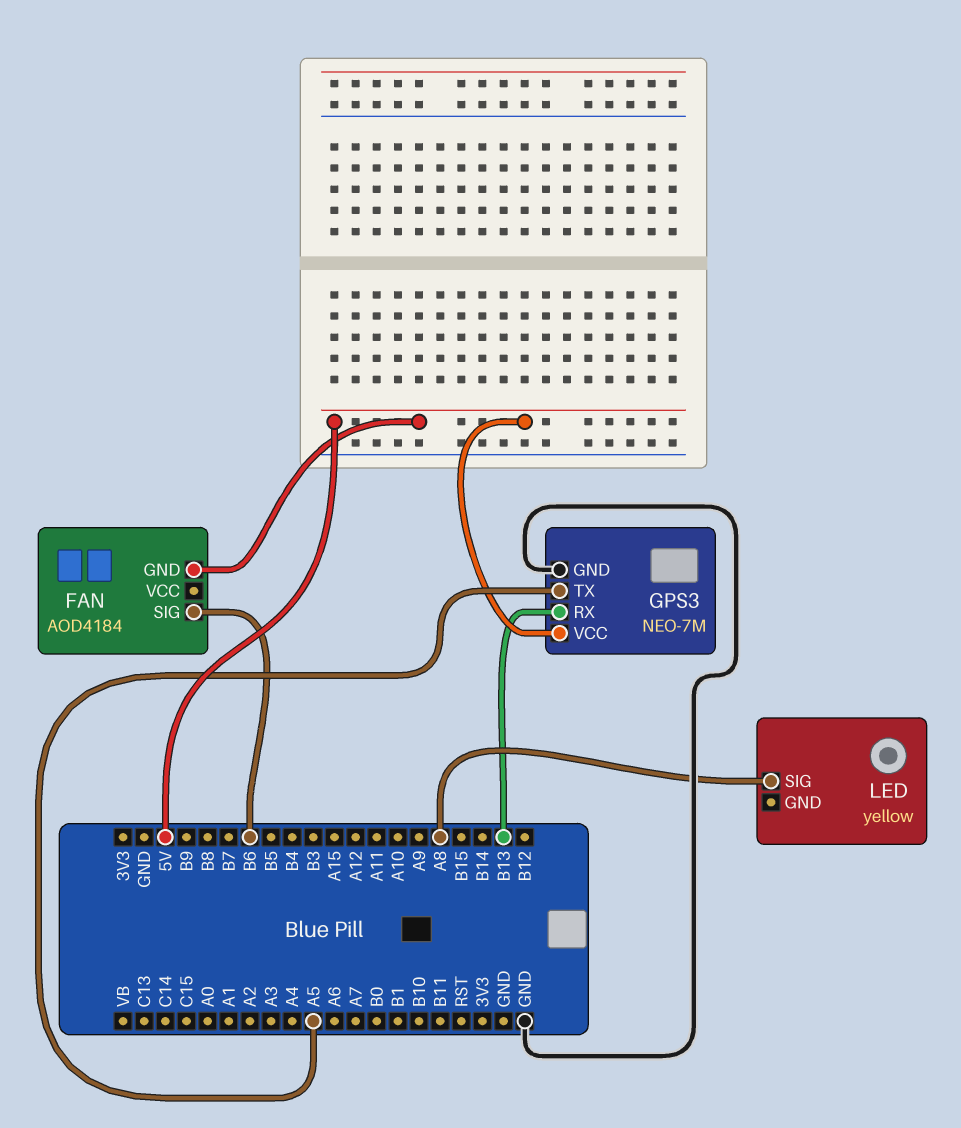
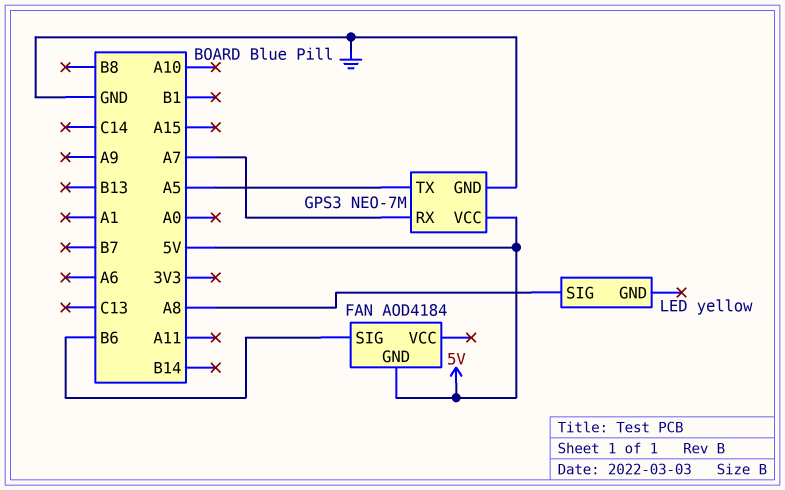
GPS3 pin RX: B13 -> A7

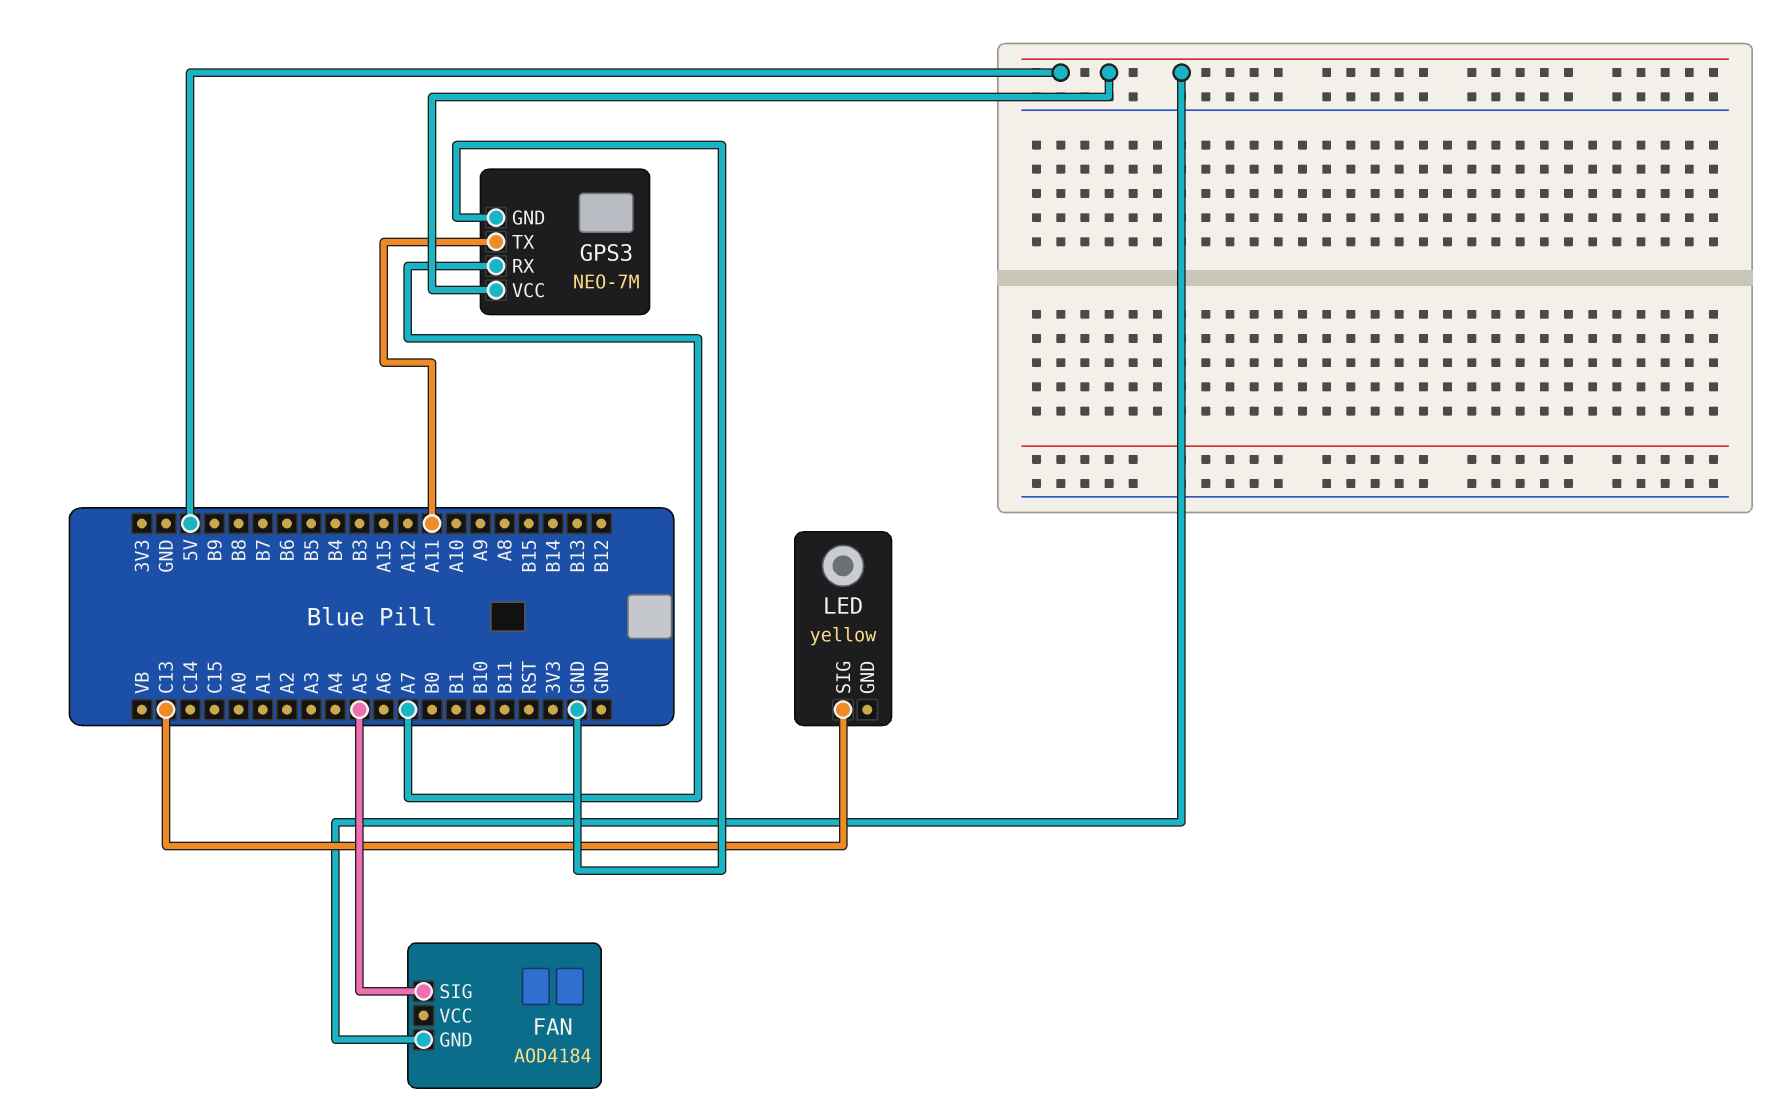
FAN pin SIG: B6 -> A5
GPS3 pin TX: A5 -> A11
LED pin SIG: A8 -> C13

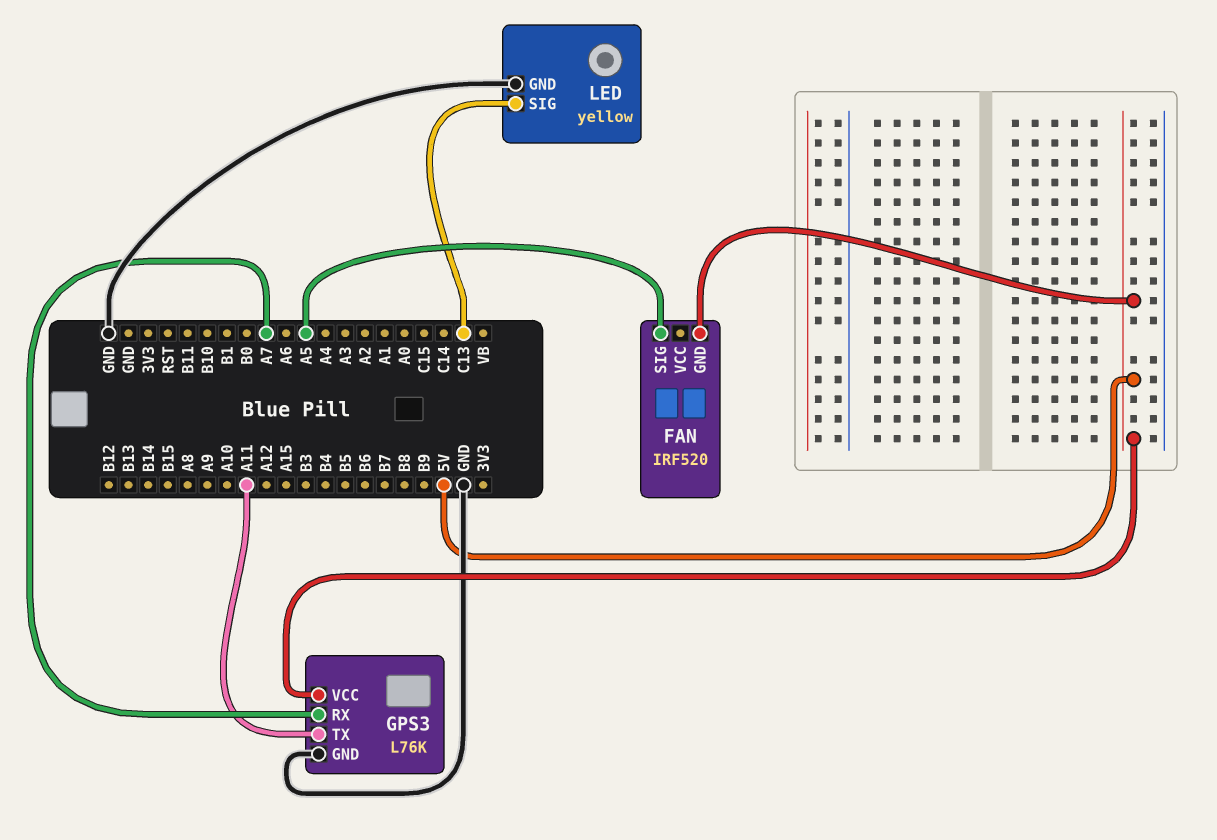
FAN: AOD4184 -> IRF520
GPS3: NEO-7M -> L76K
LED pin GND: none -> GND

